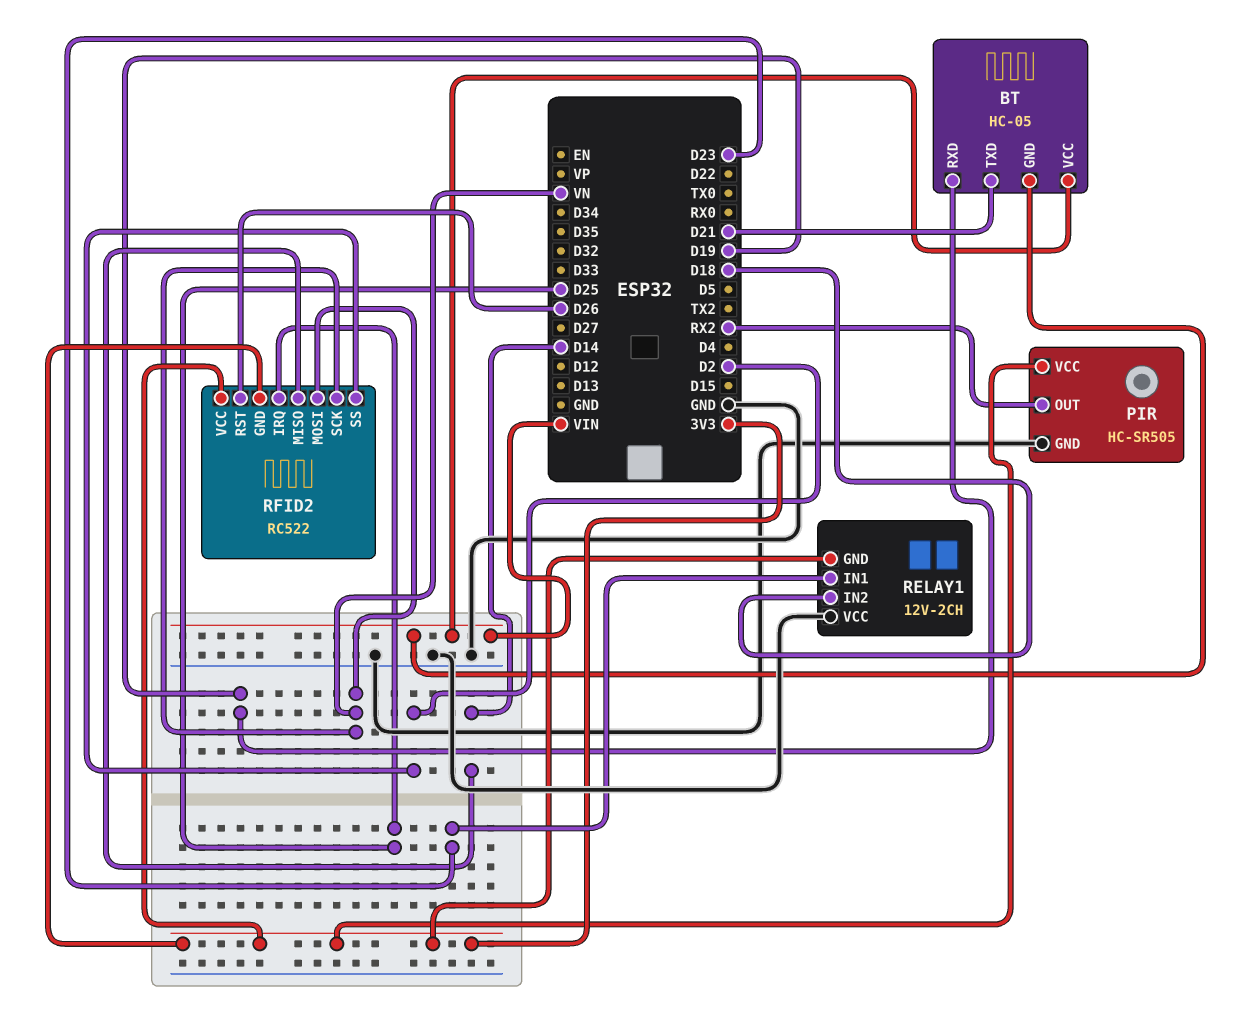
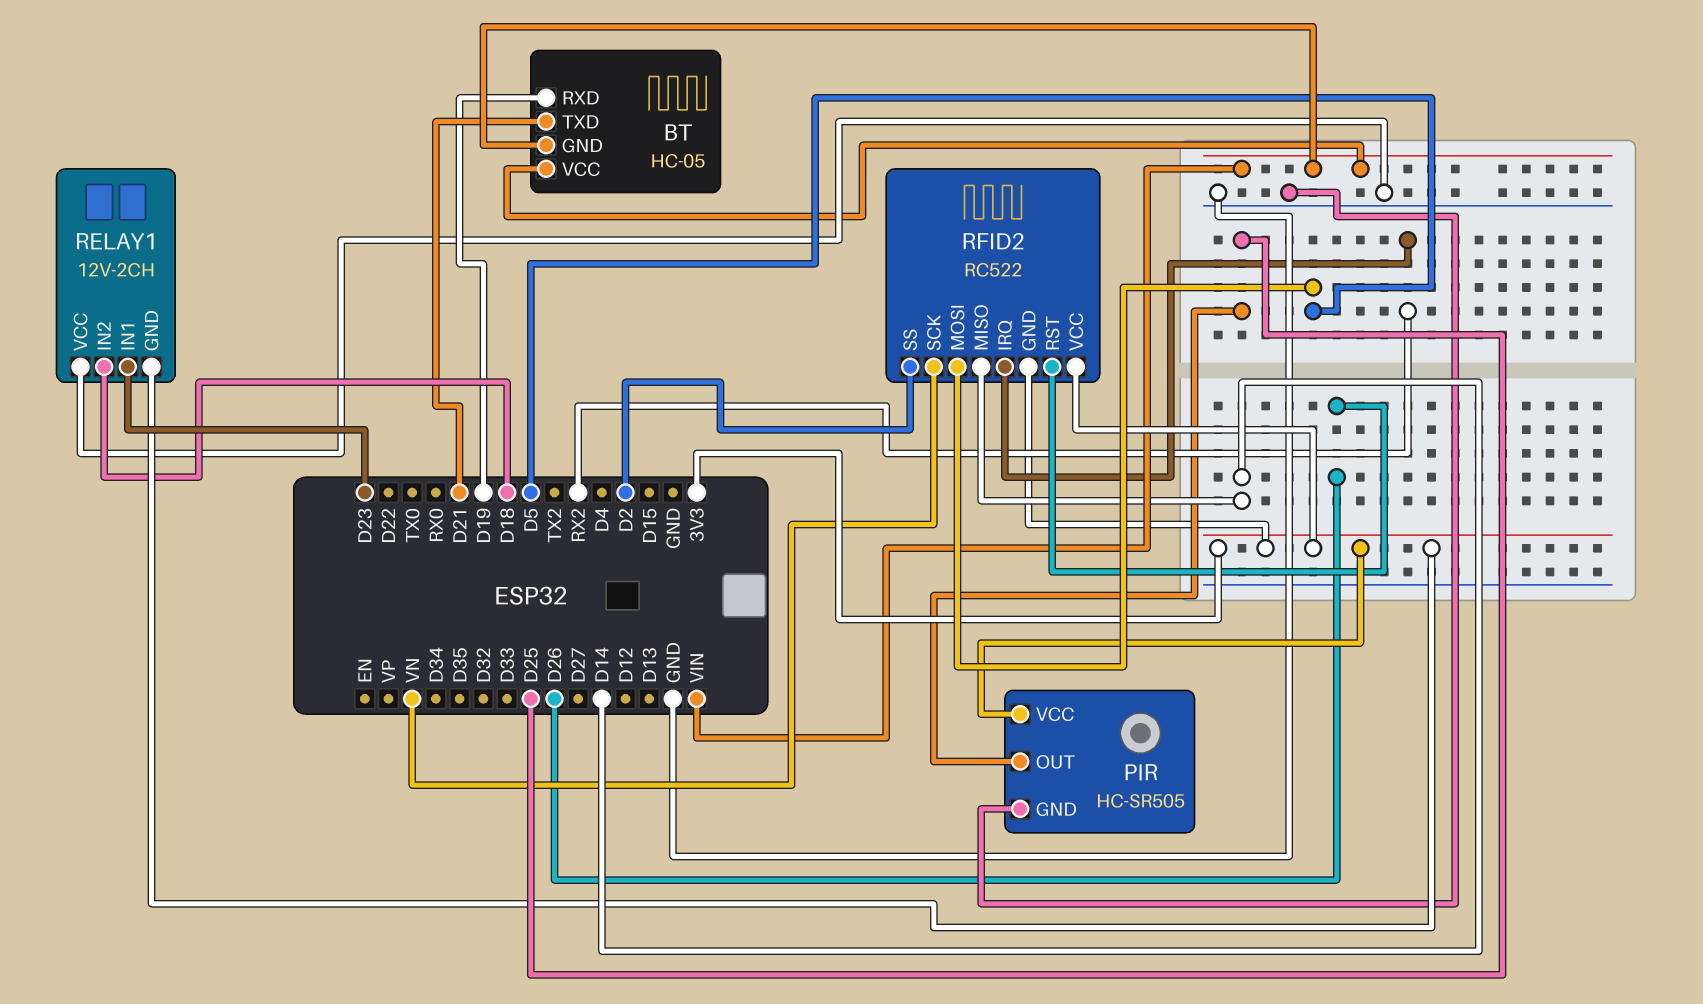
PIR pin OUT: RX2 -> D25
RFID2 pin IRQ: D25 -> RX2
RFID2 pin MOSI: VN -> D5

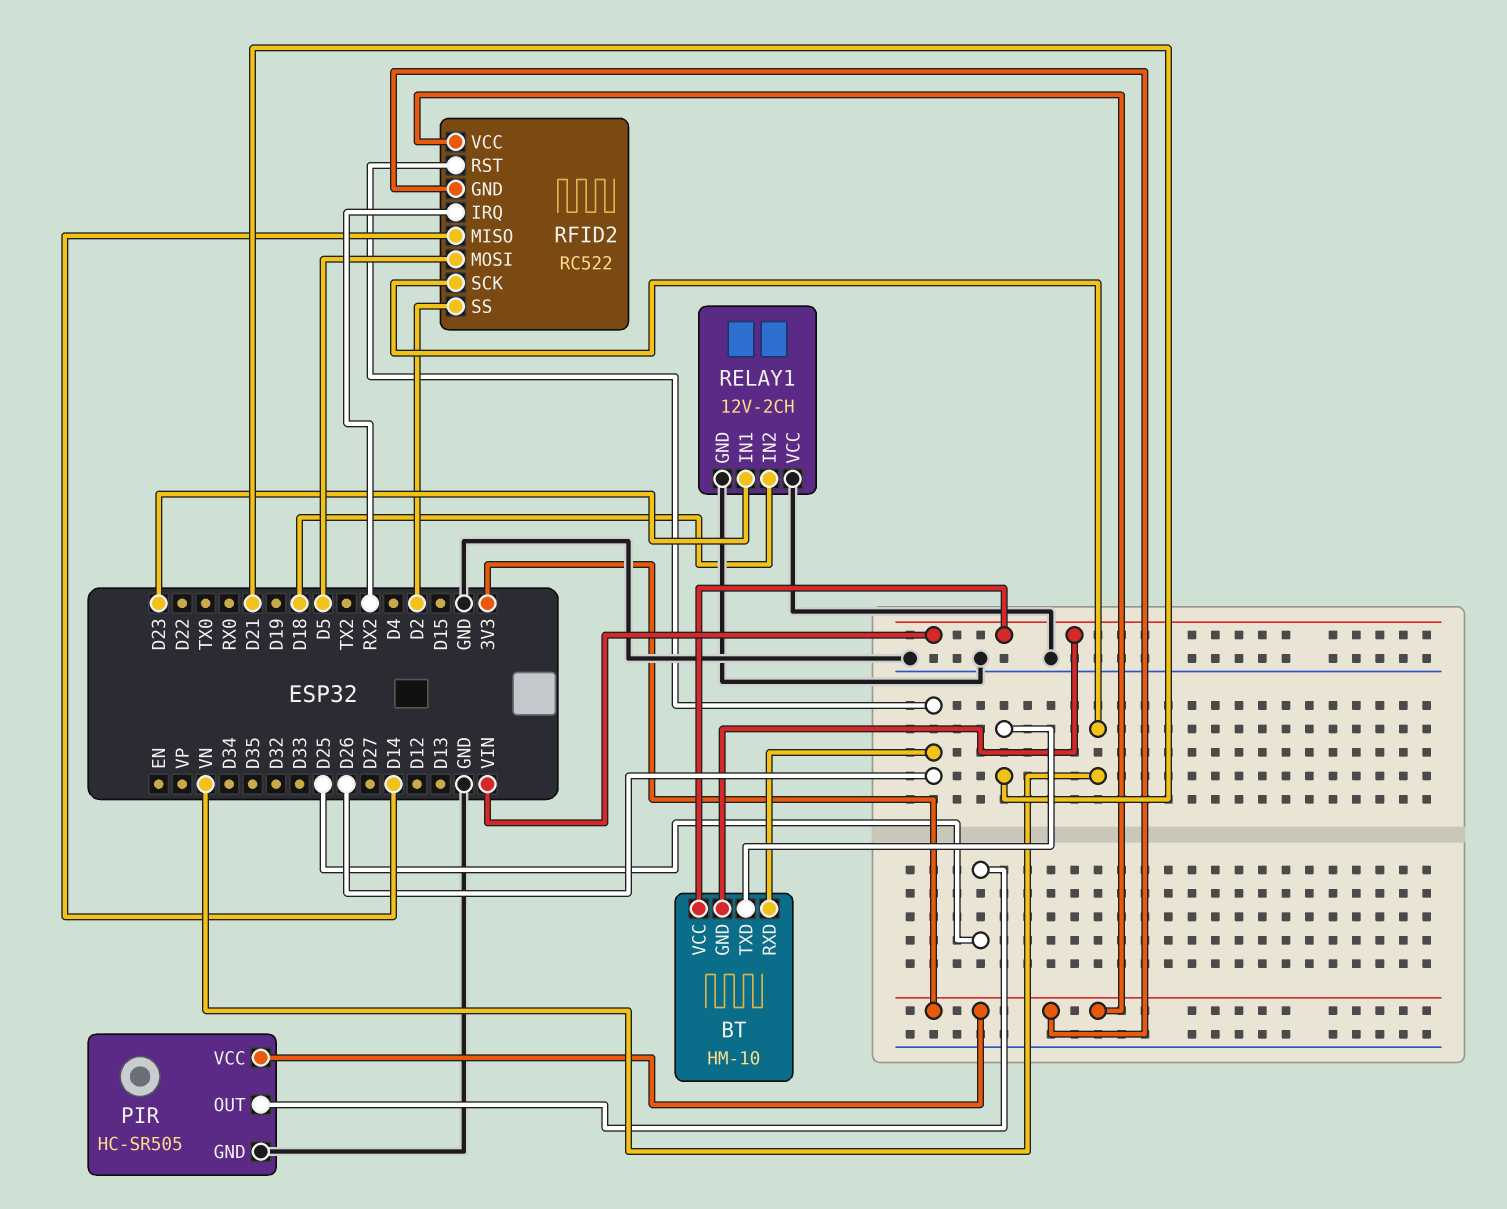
BT: HC-05 -> HM-10
BT pin RXD: D19 -> D26
RELAY1 pin GND: 3V3 -> GND

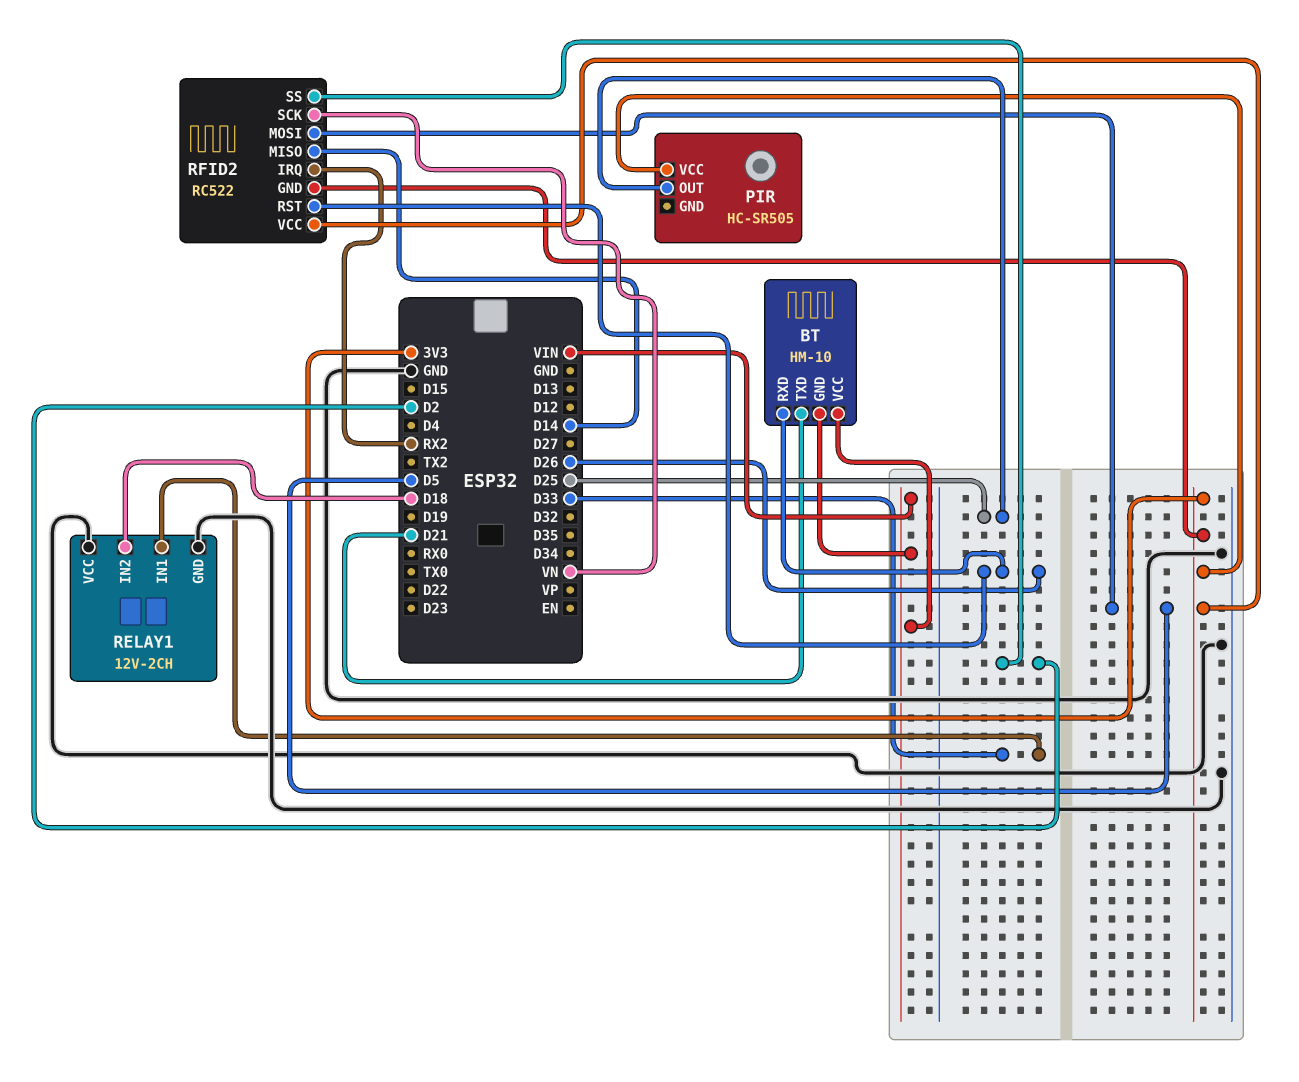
PIR pin GND: GND -> none
RELAY1 pin IN1: D23 -> D33

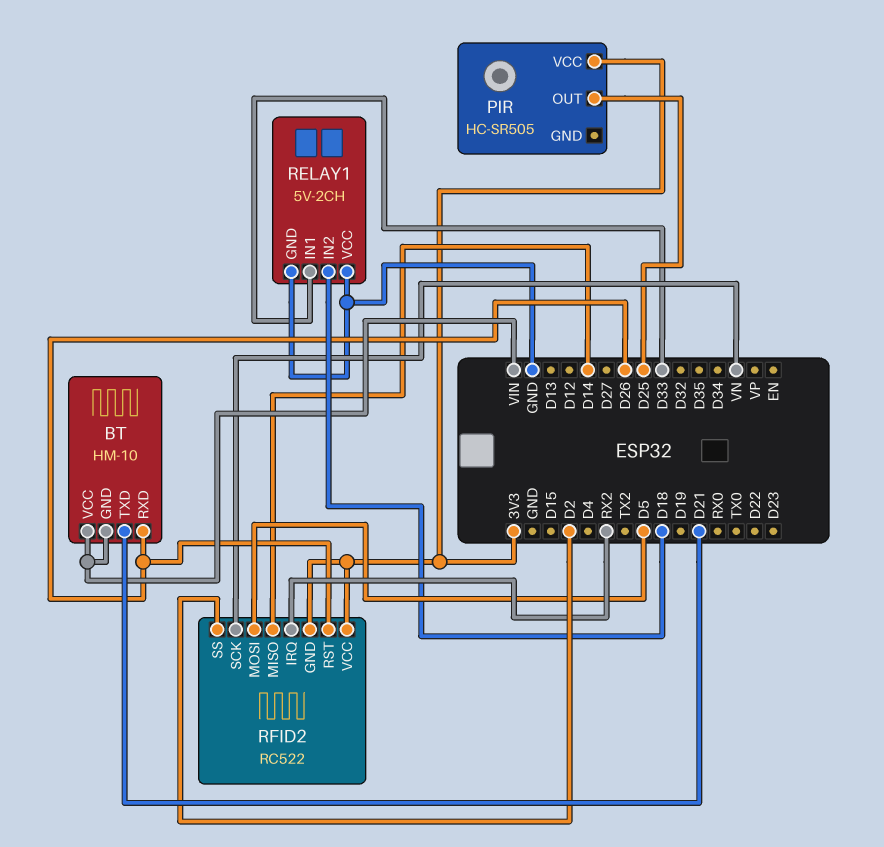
RELAY1: 12V-2CH -> 5V-2CH

